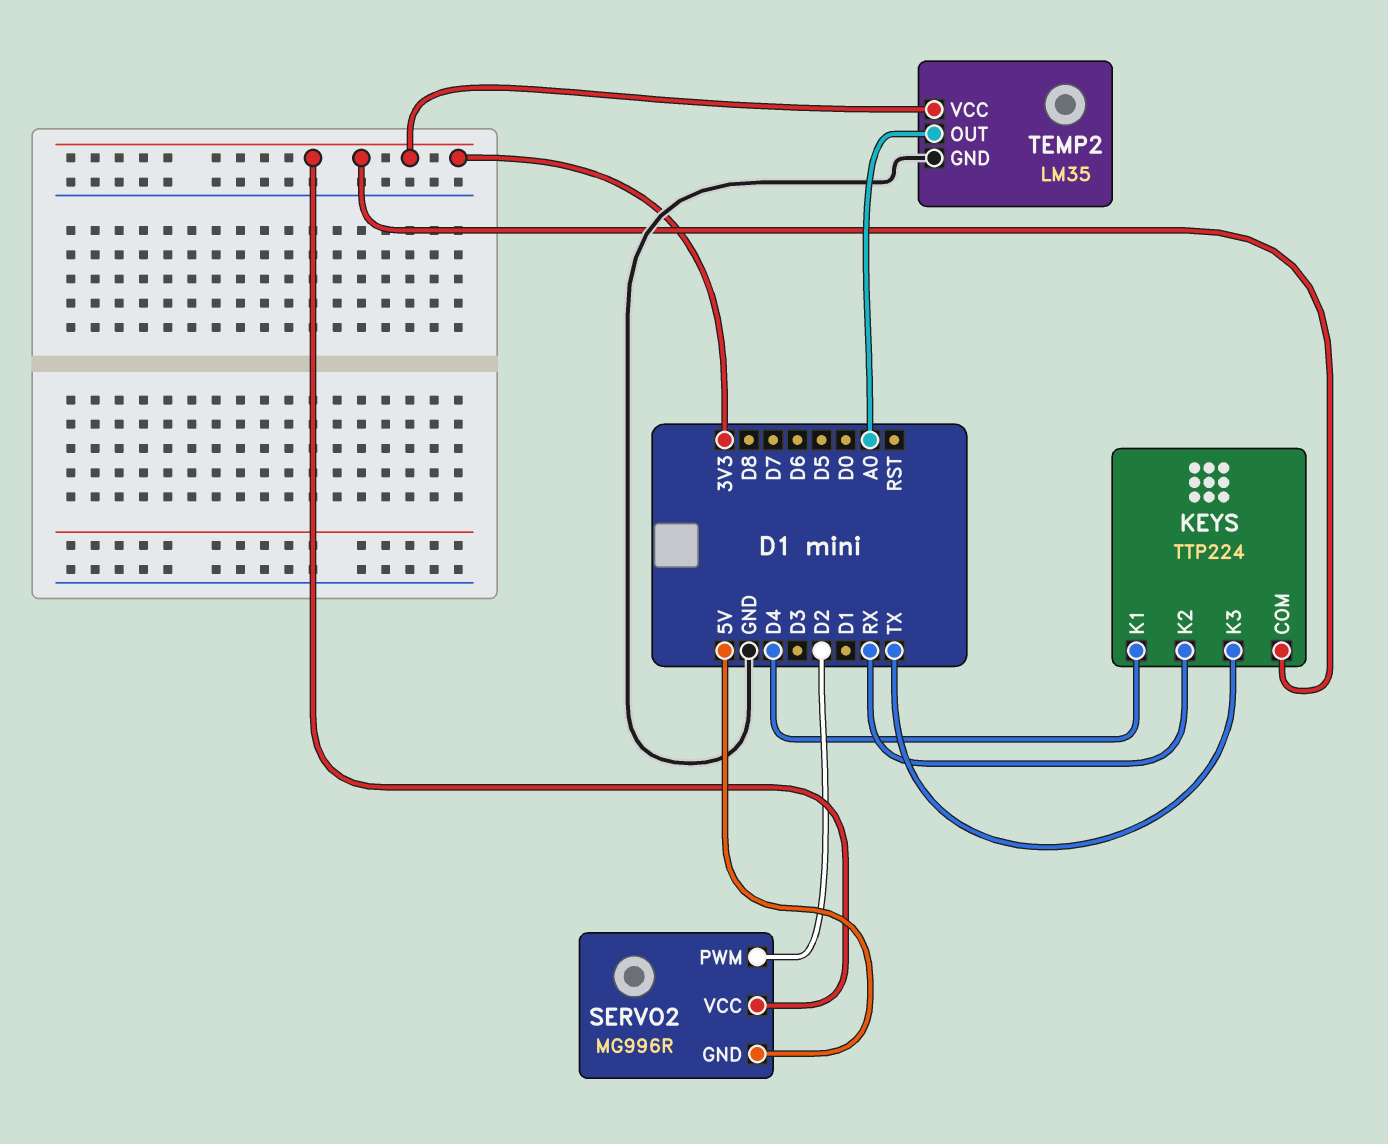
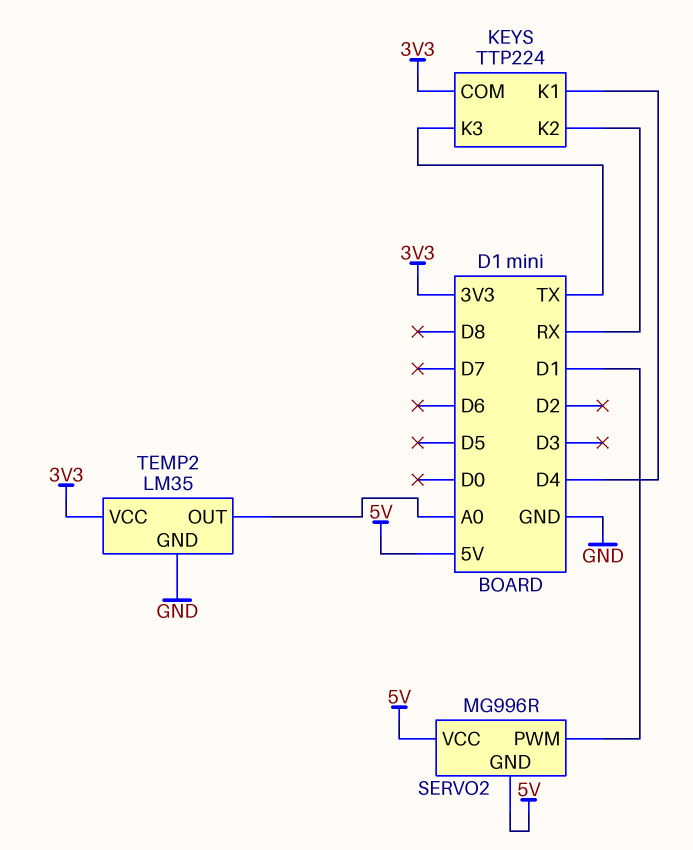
SERVO2 pin PWM: D2 -> D1
SERVO2 pin VCC: 3V3 -> 5V

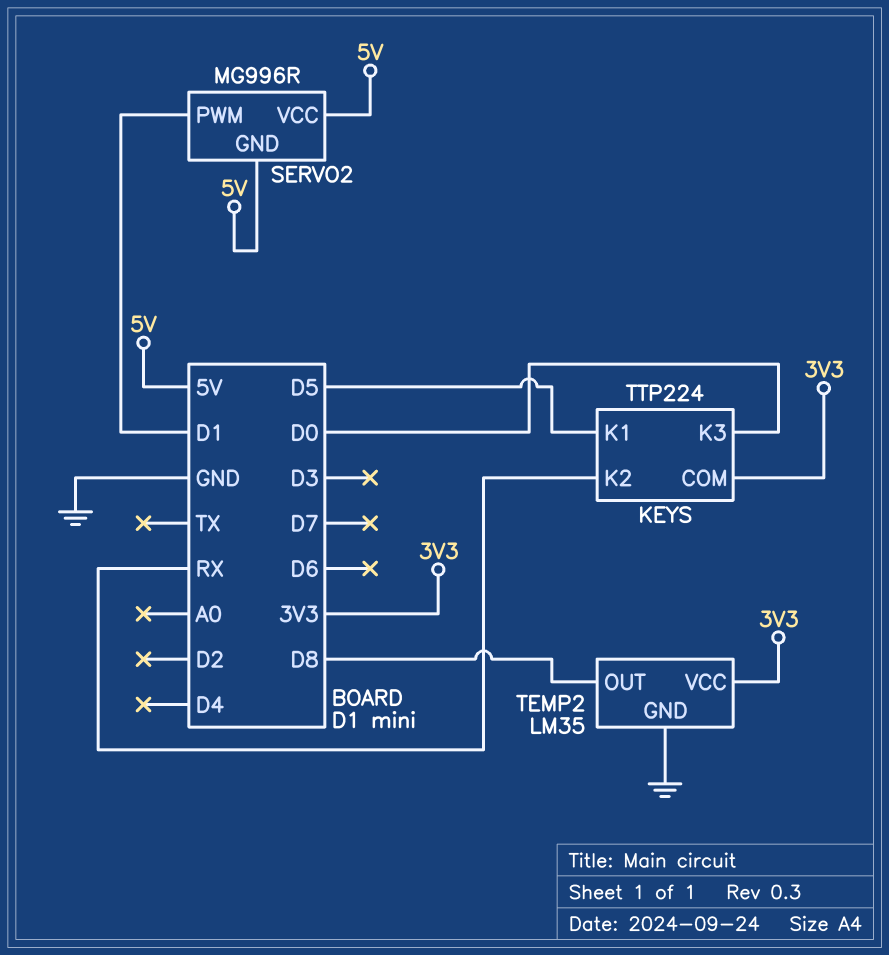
KEYS pin K1: D4 -> D5
KEYS pin K3: TX -> D0
TEMP2 pin OUT: A0 -> D8

